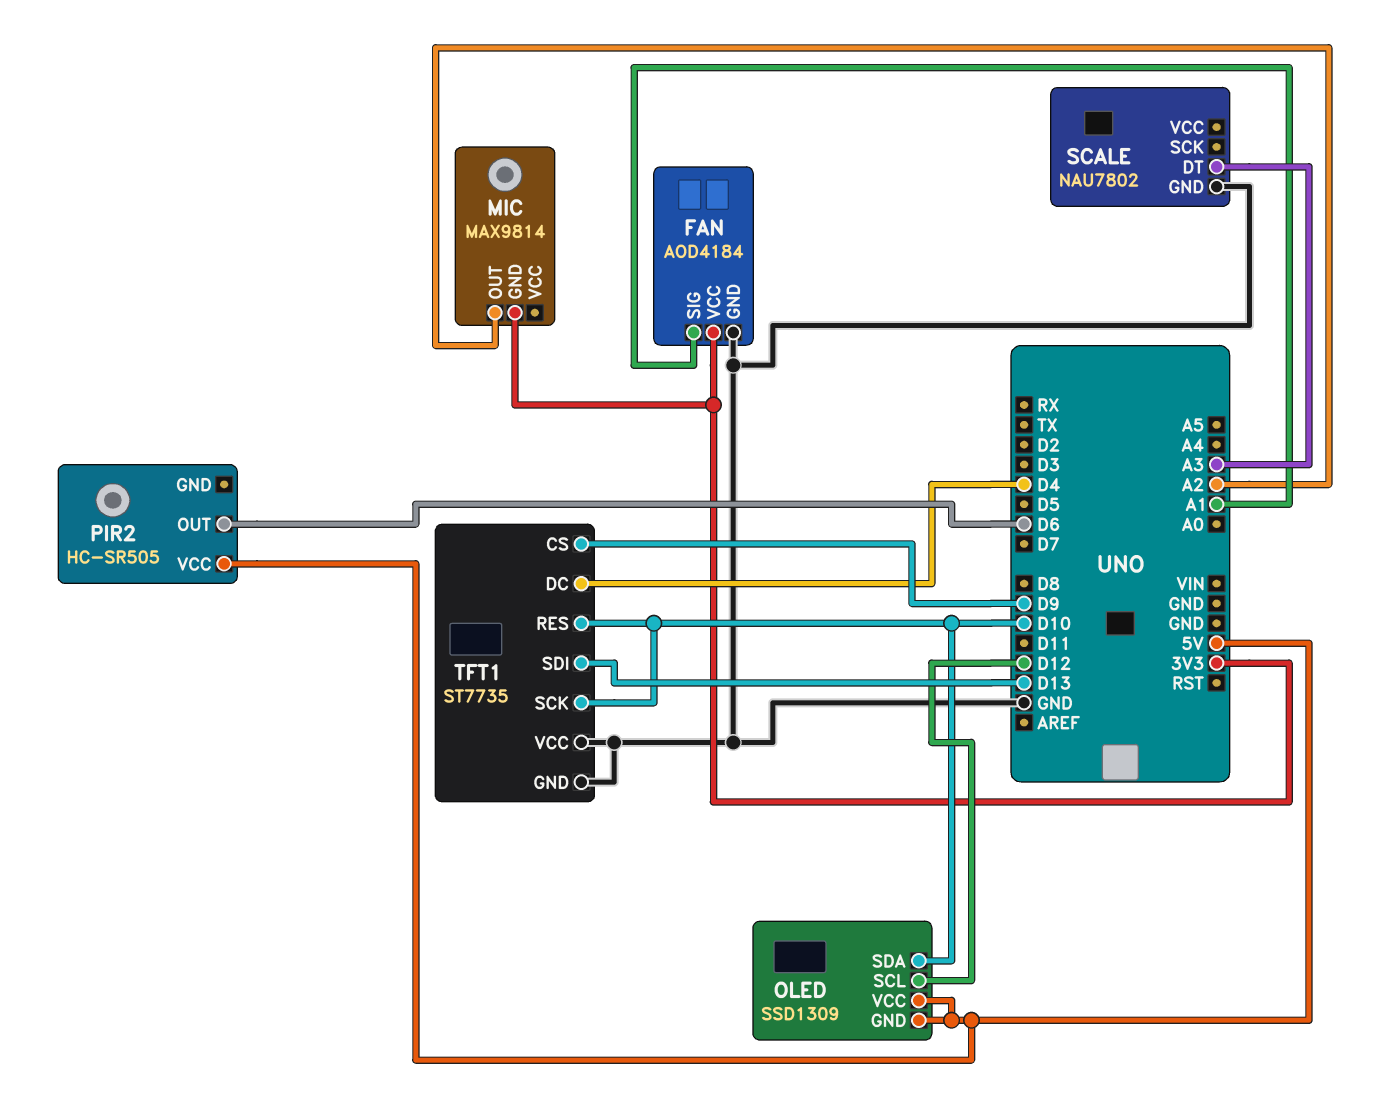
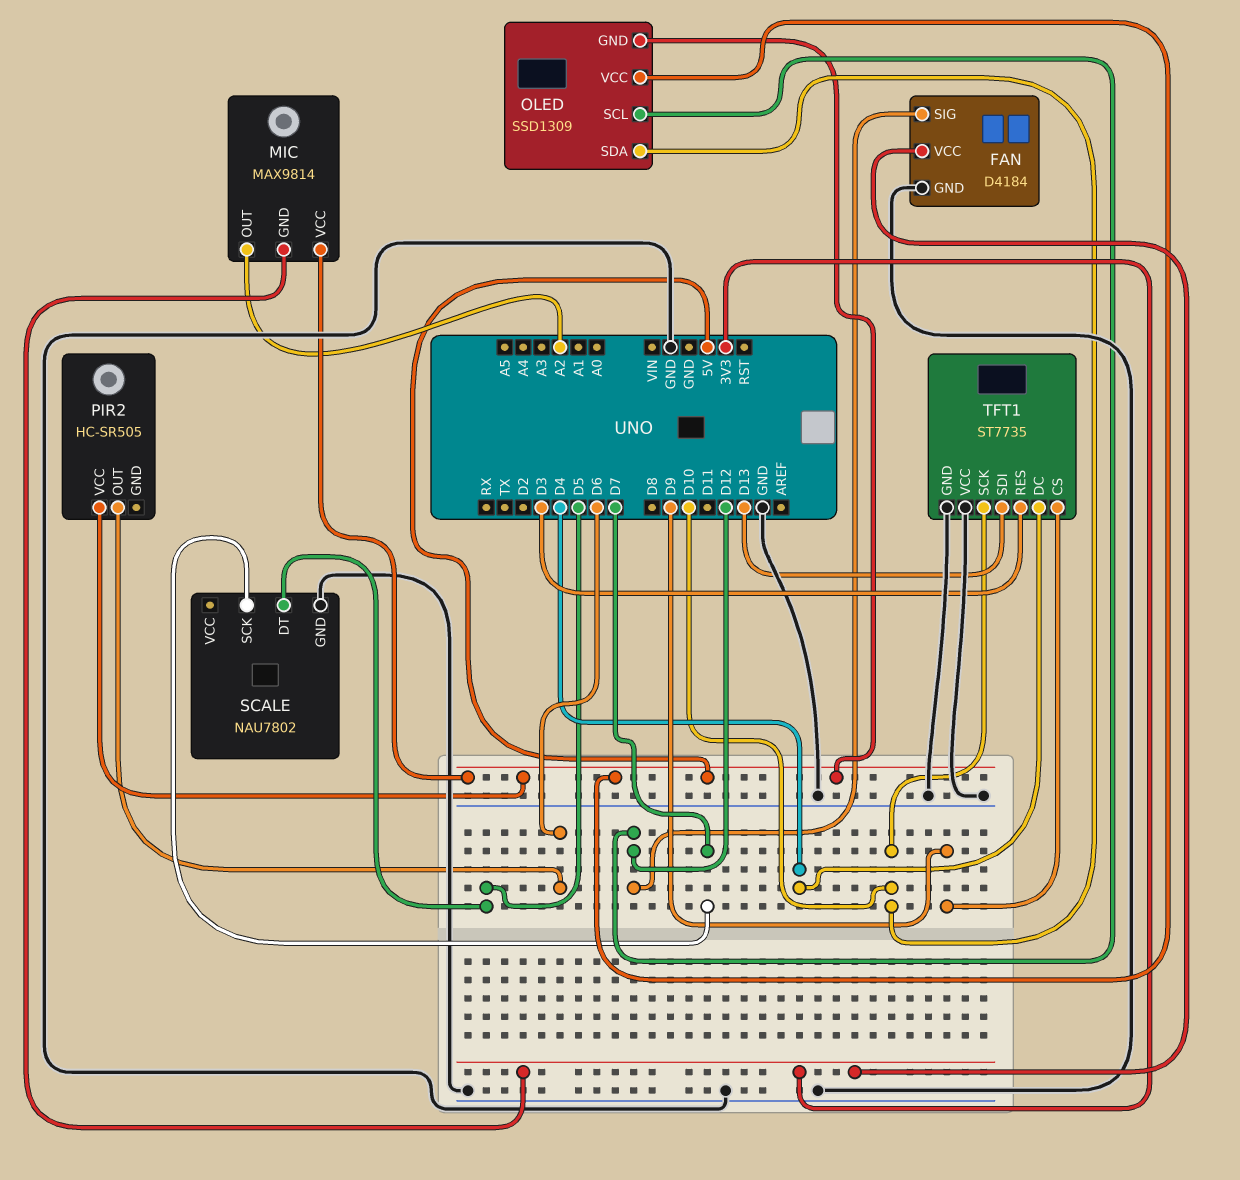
FAN: AOD4184 -> D4184
FAN pin SIG: A1 -> D12
MIC pin VCC: none -> 5V
SCALE pin DT: A3 -> D5
SCALE pin SCK: none -> D7
TFT1 pin RES: D10 -> D3

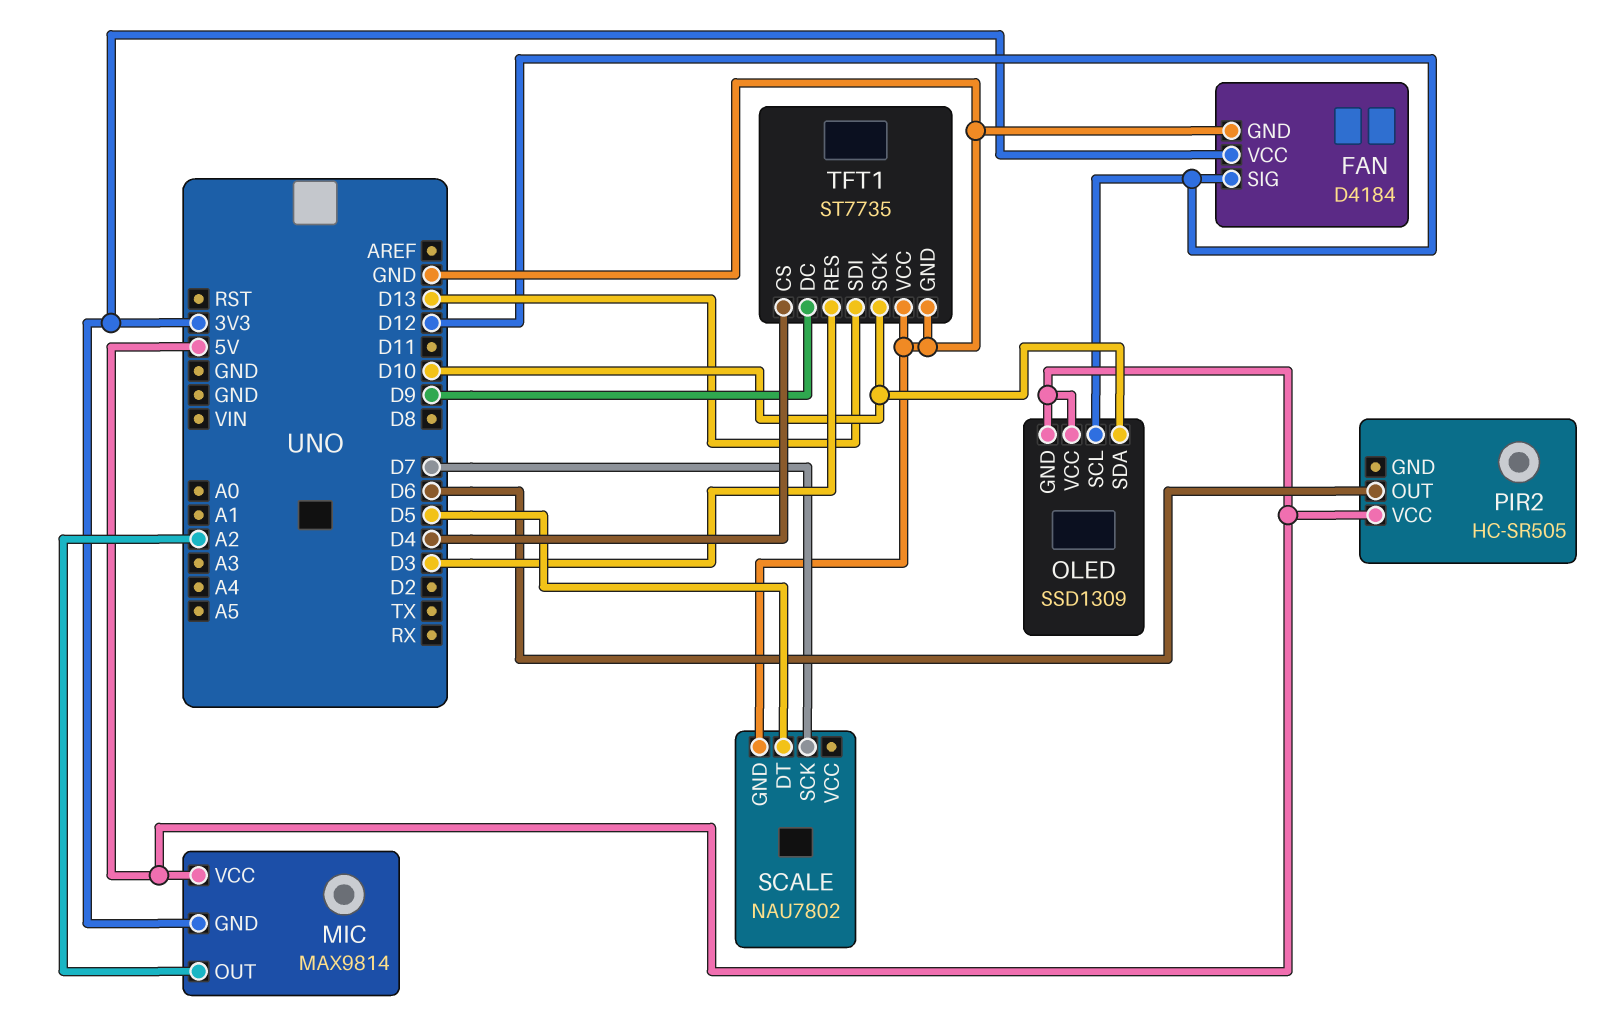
TFT1 pin CS: D9 -> D4
TFT1 pin DC: D4 -> D9

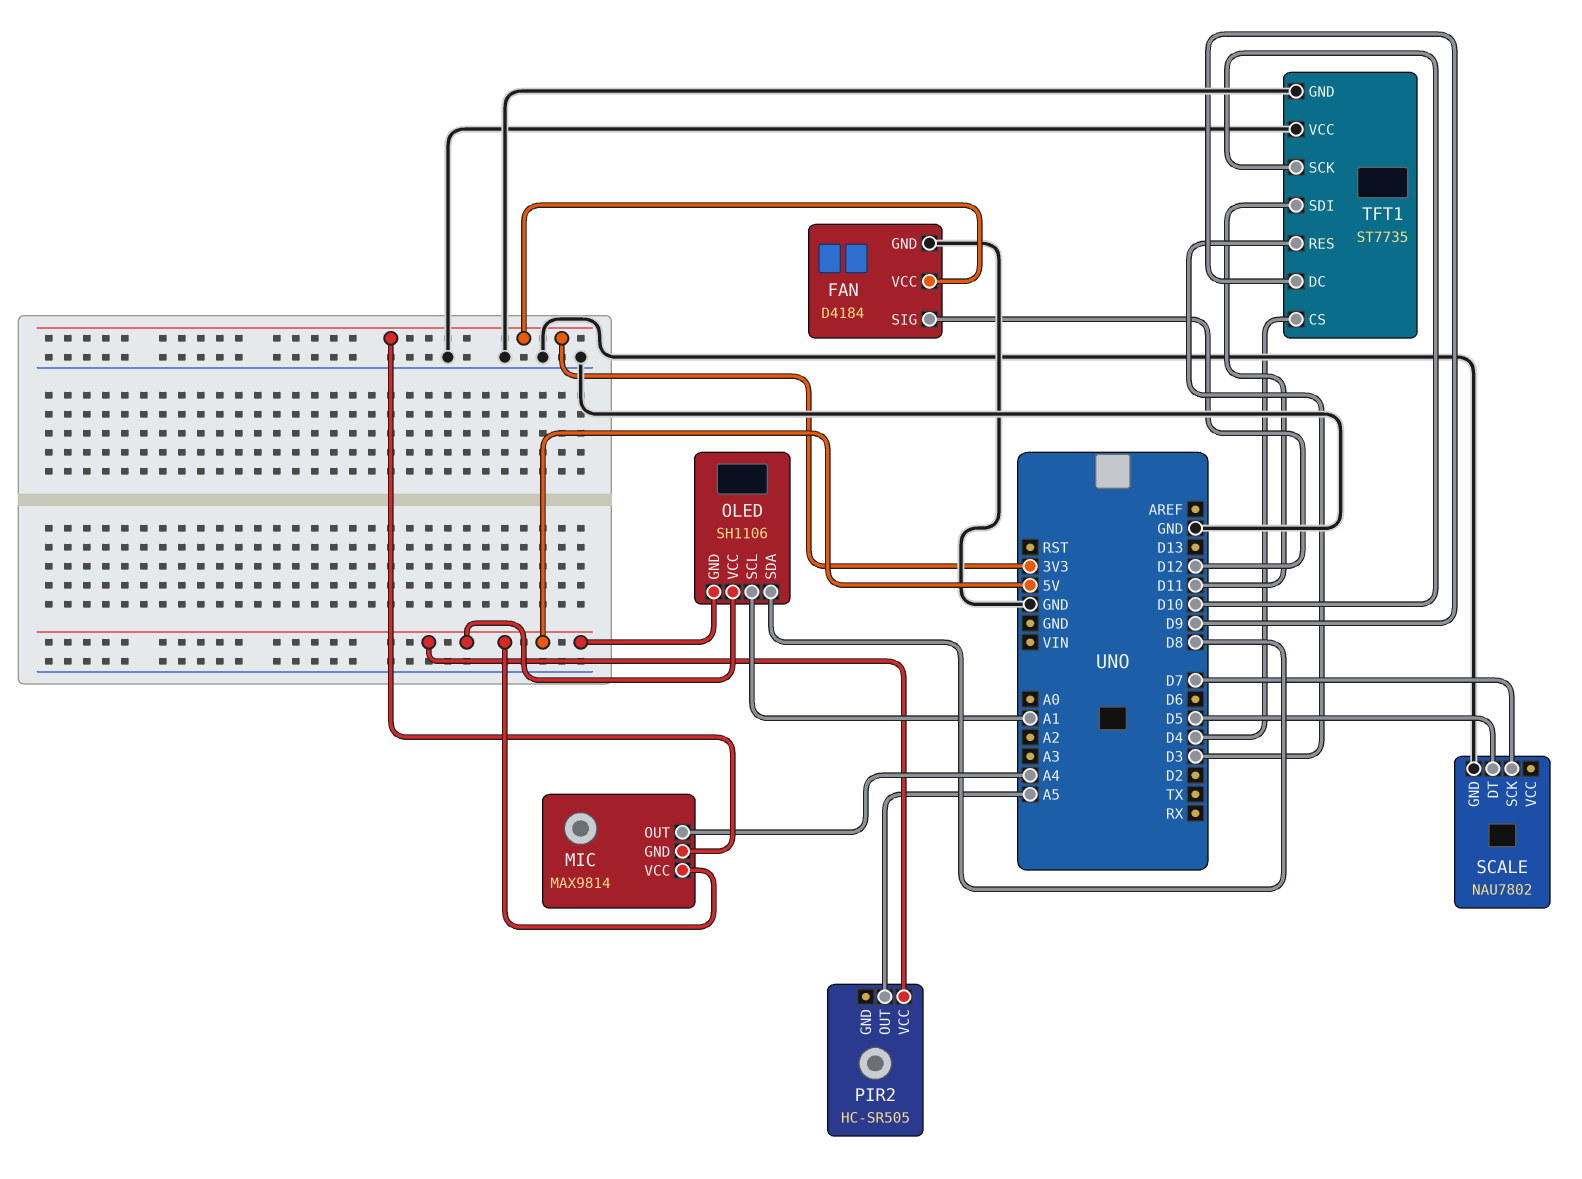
MIC pin OUT: A2 -> A4
OLED: SSD1309 -> SH1106
OLED pin SCL: D12 -> A1
OLED pin SDA: D10 -> D8
PIR2 pin OUT: D6 -> A5
TFT1 pin SDI: D13 -> D11

